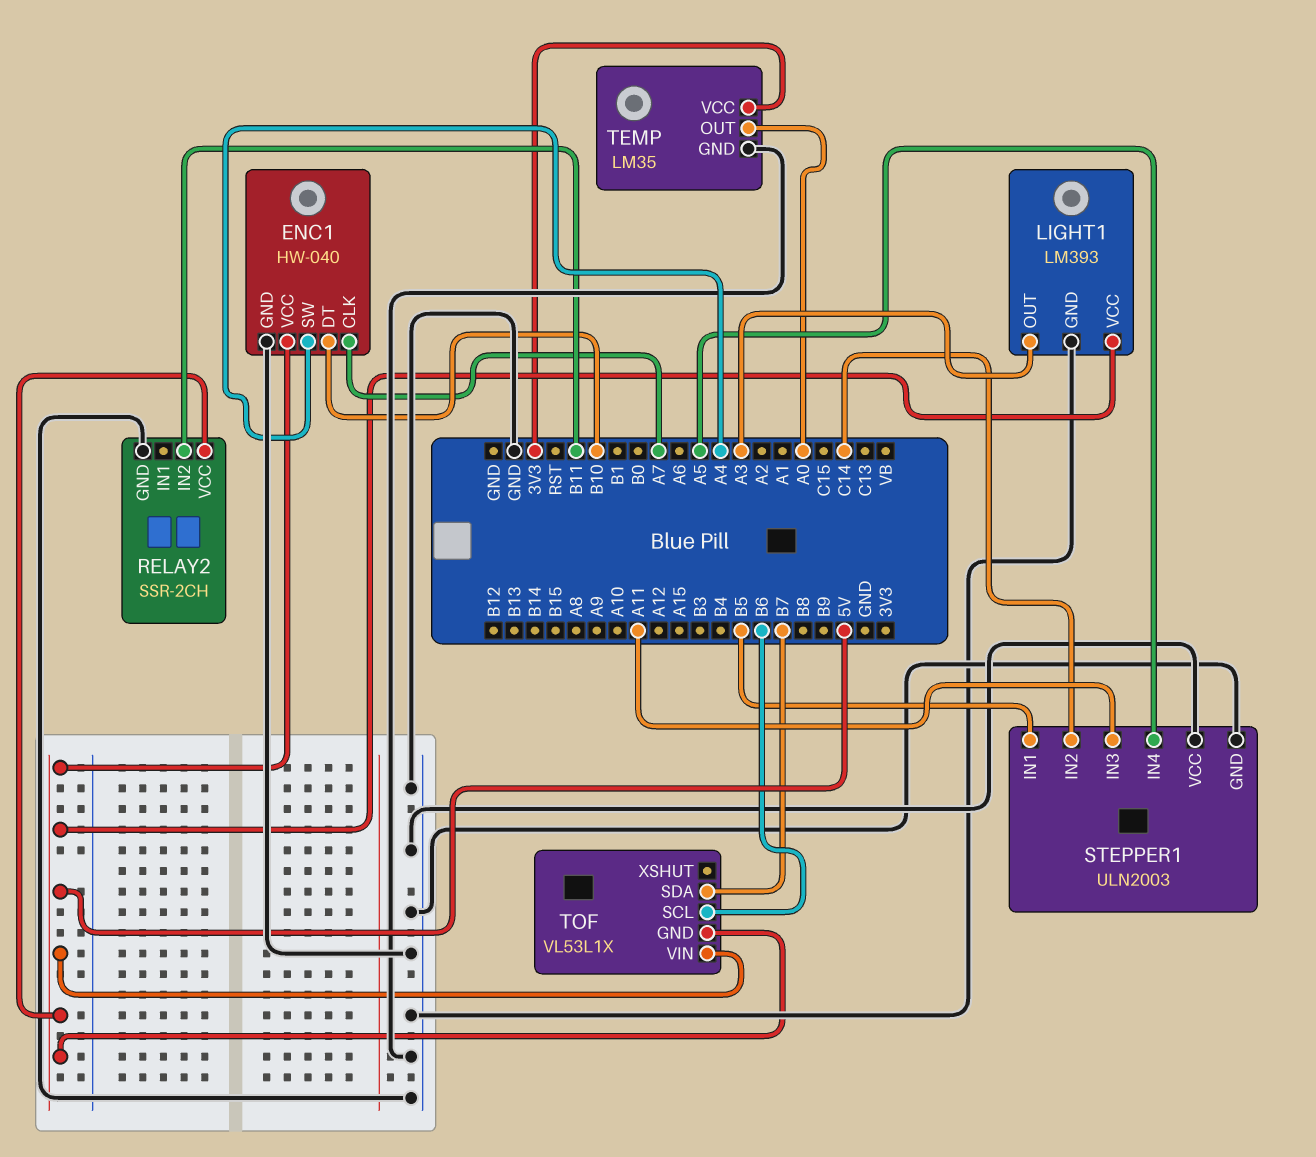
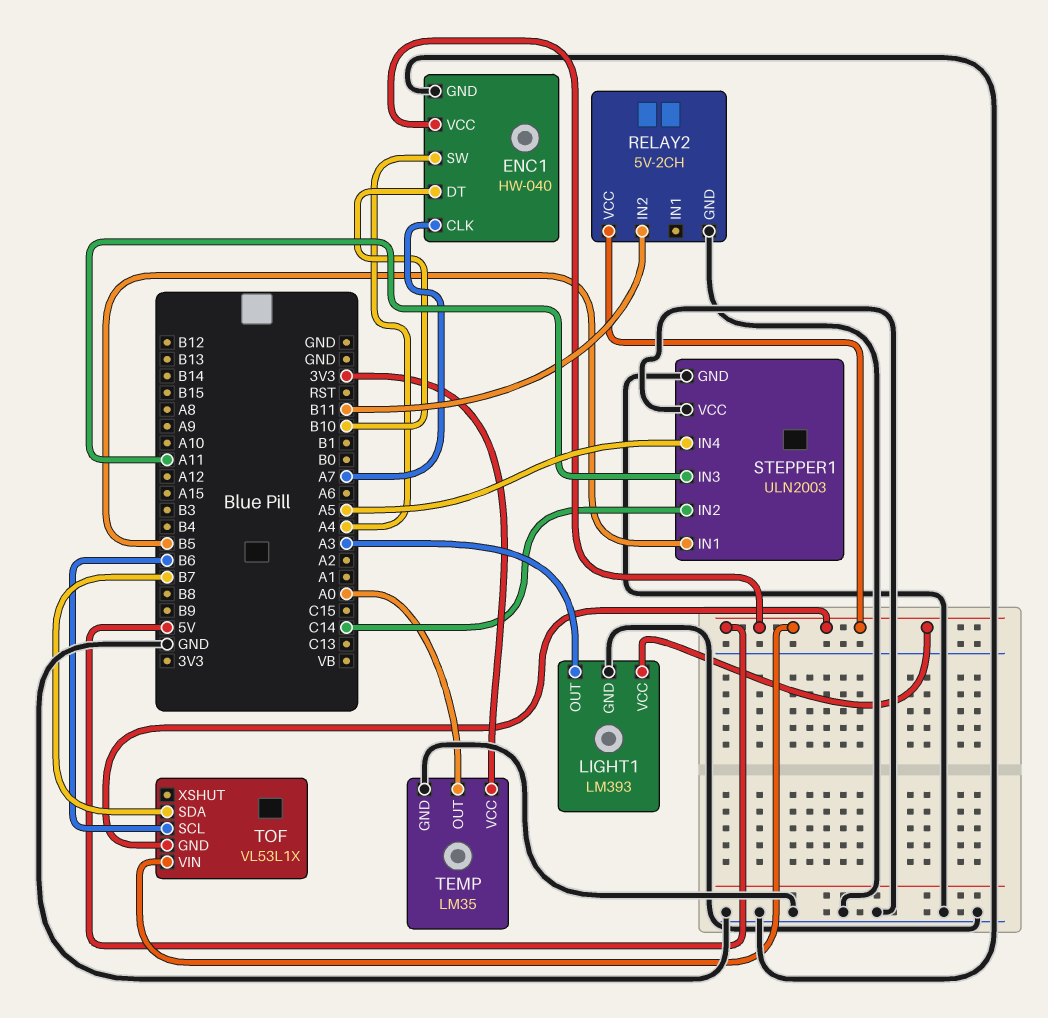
RELAY2: SSR-2CH -> 5V-2CH

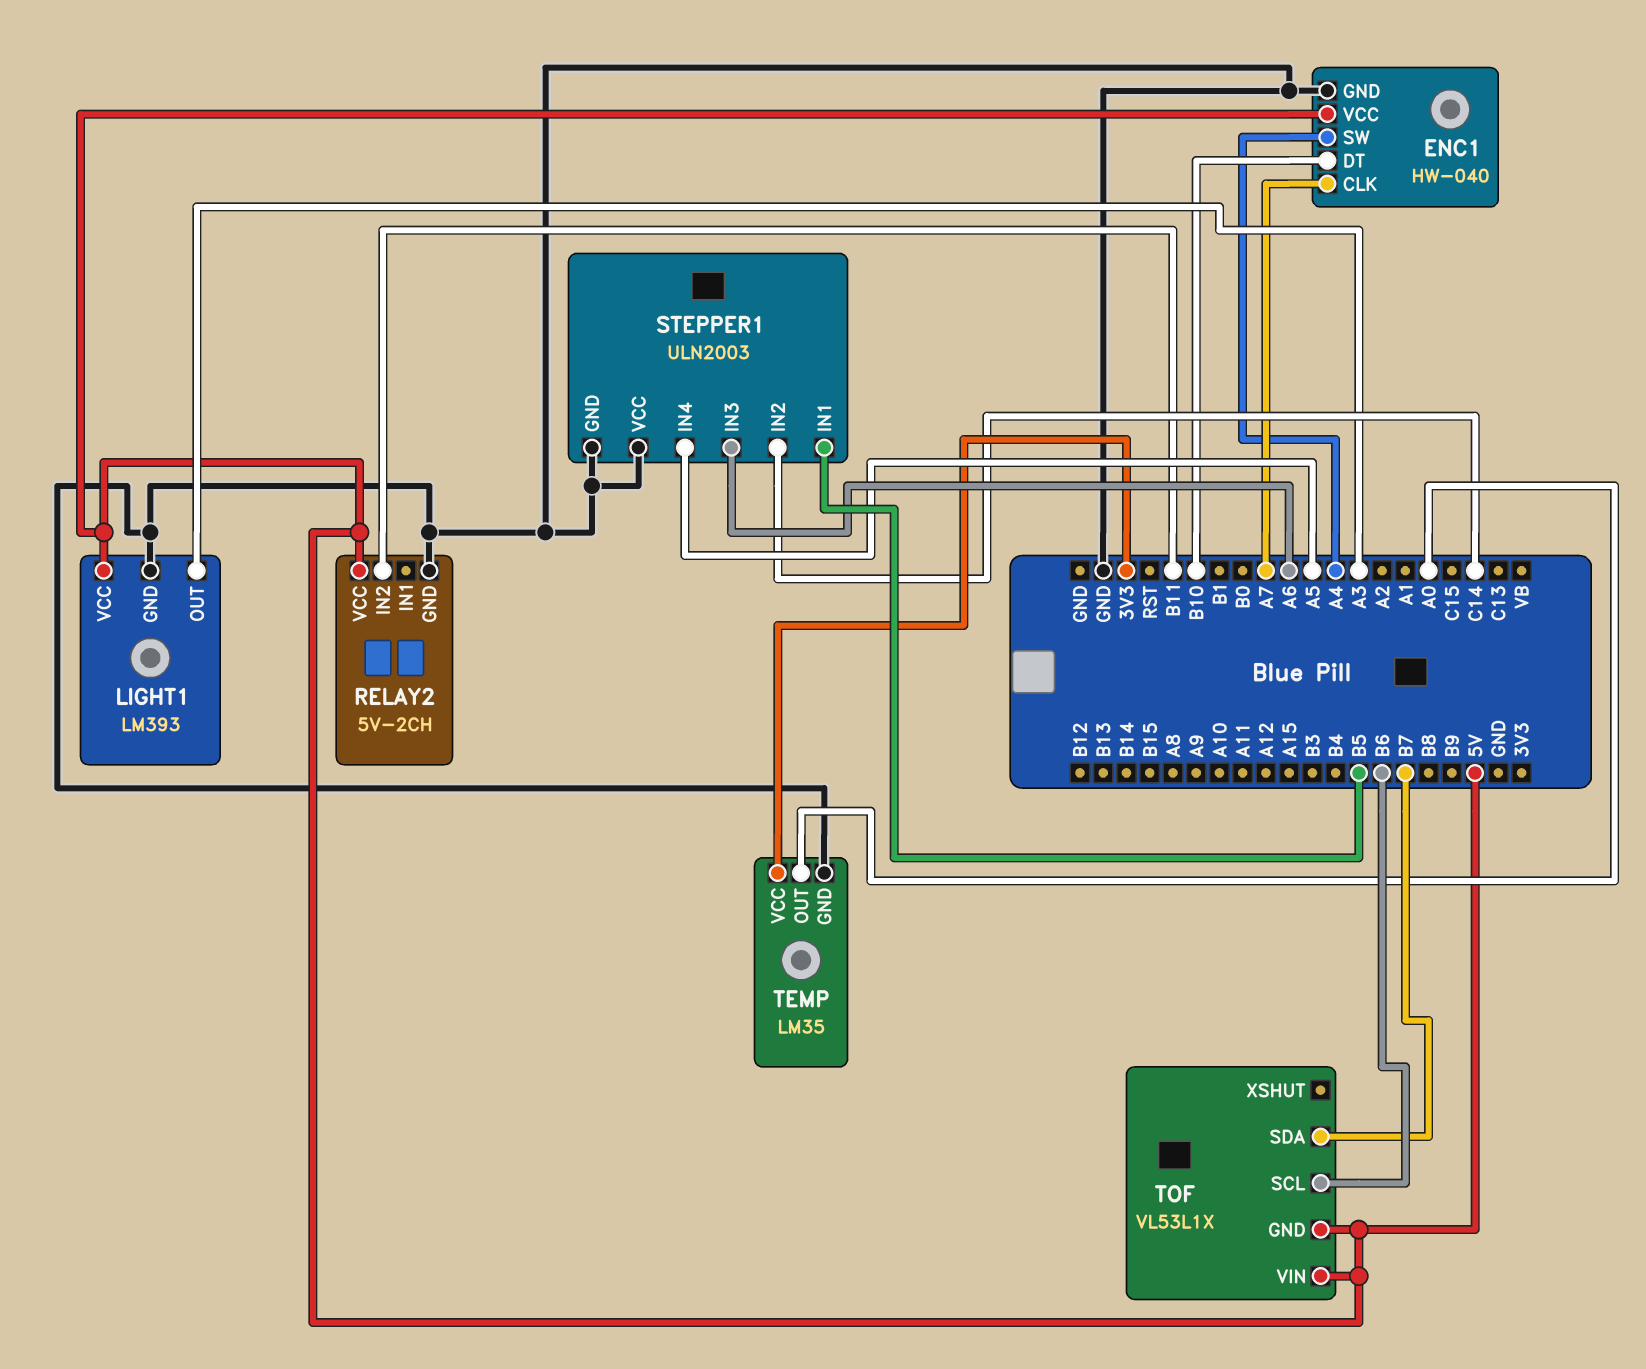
STEPPER1 pin IN3: A11 -> A6

